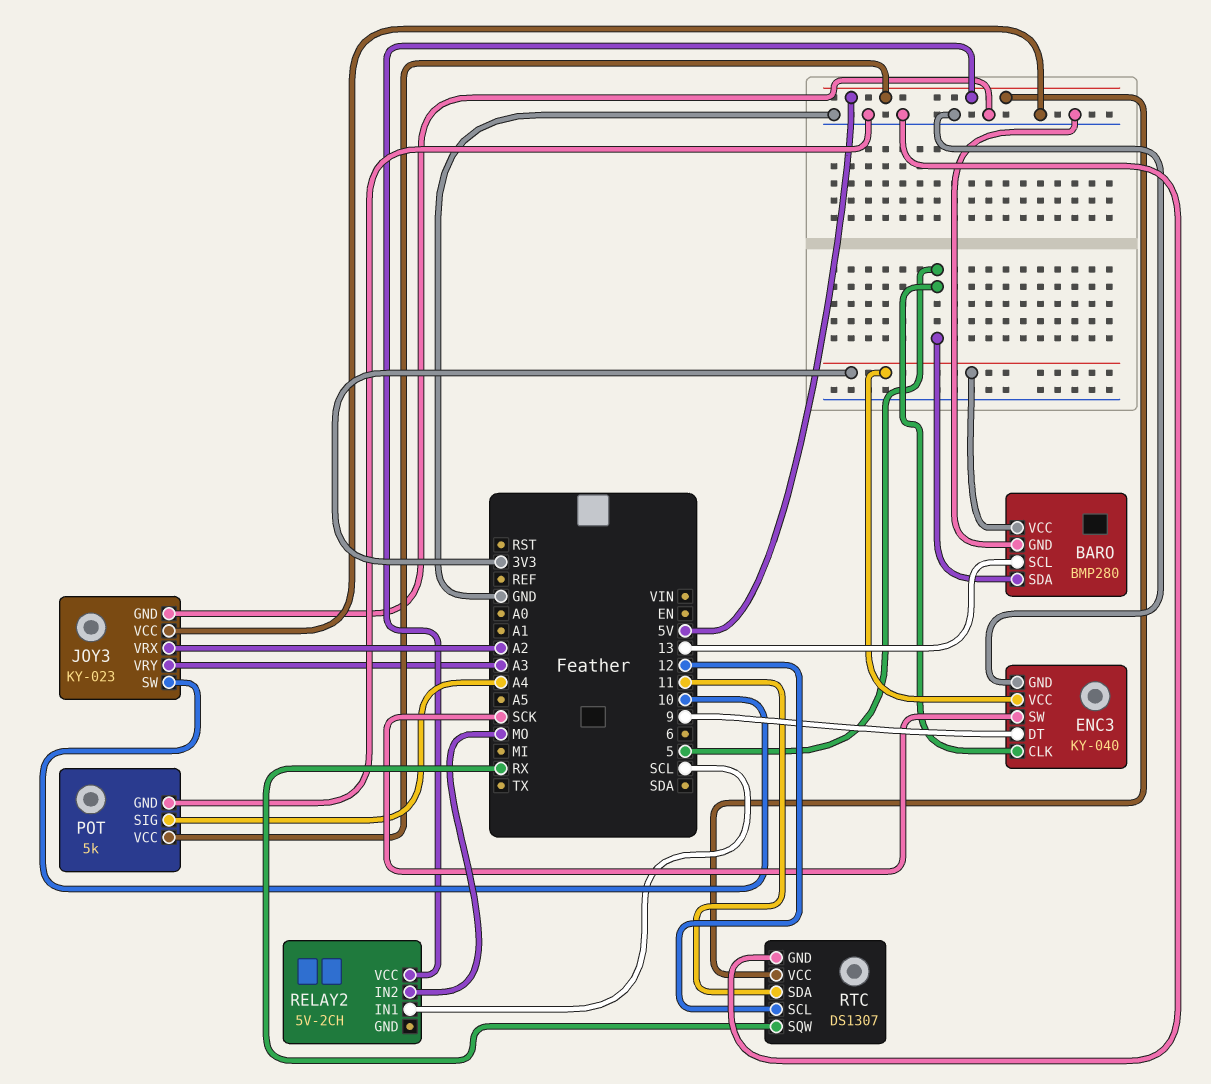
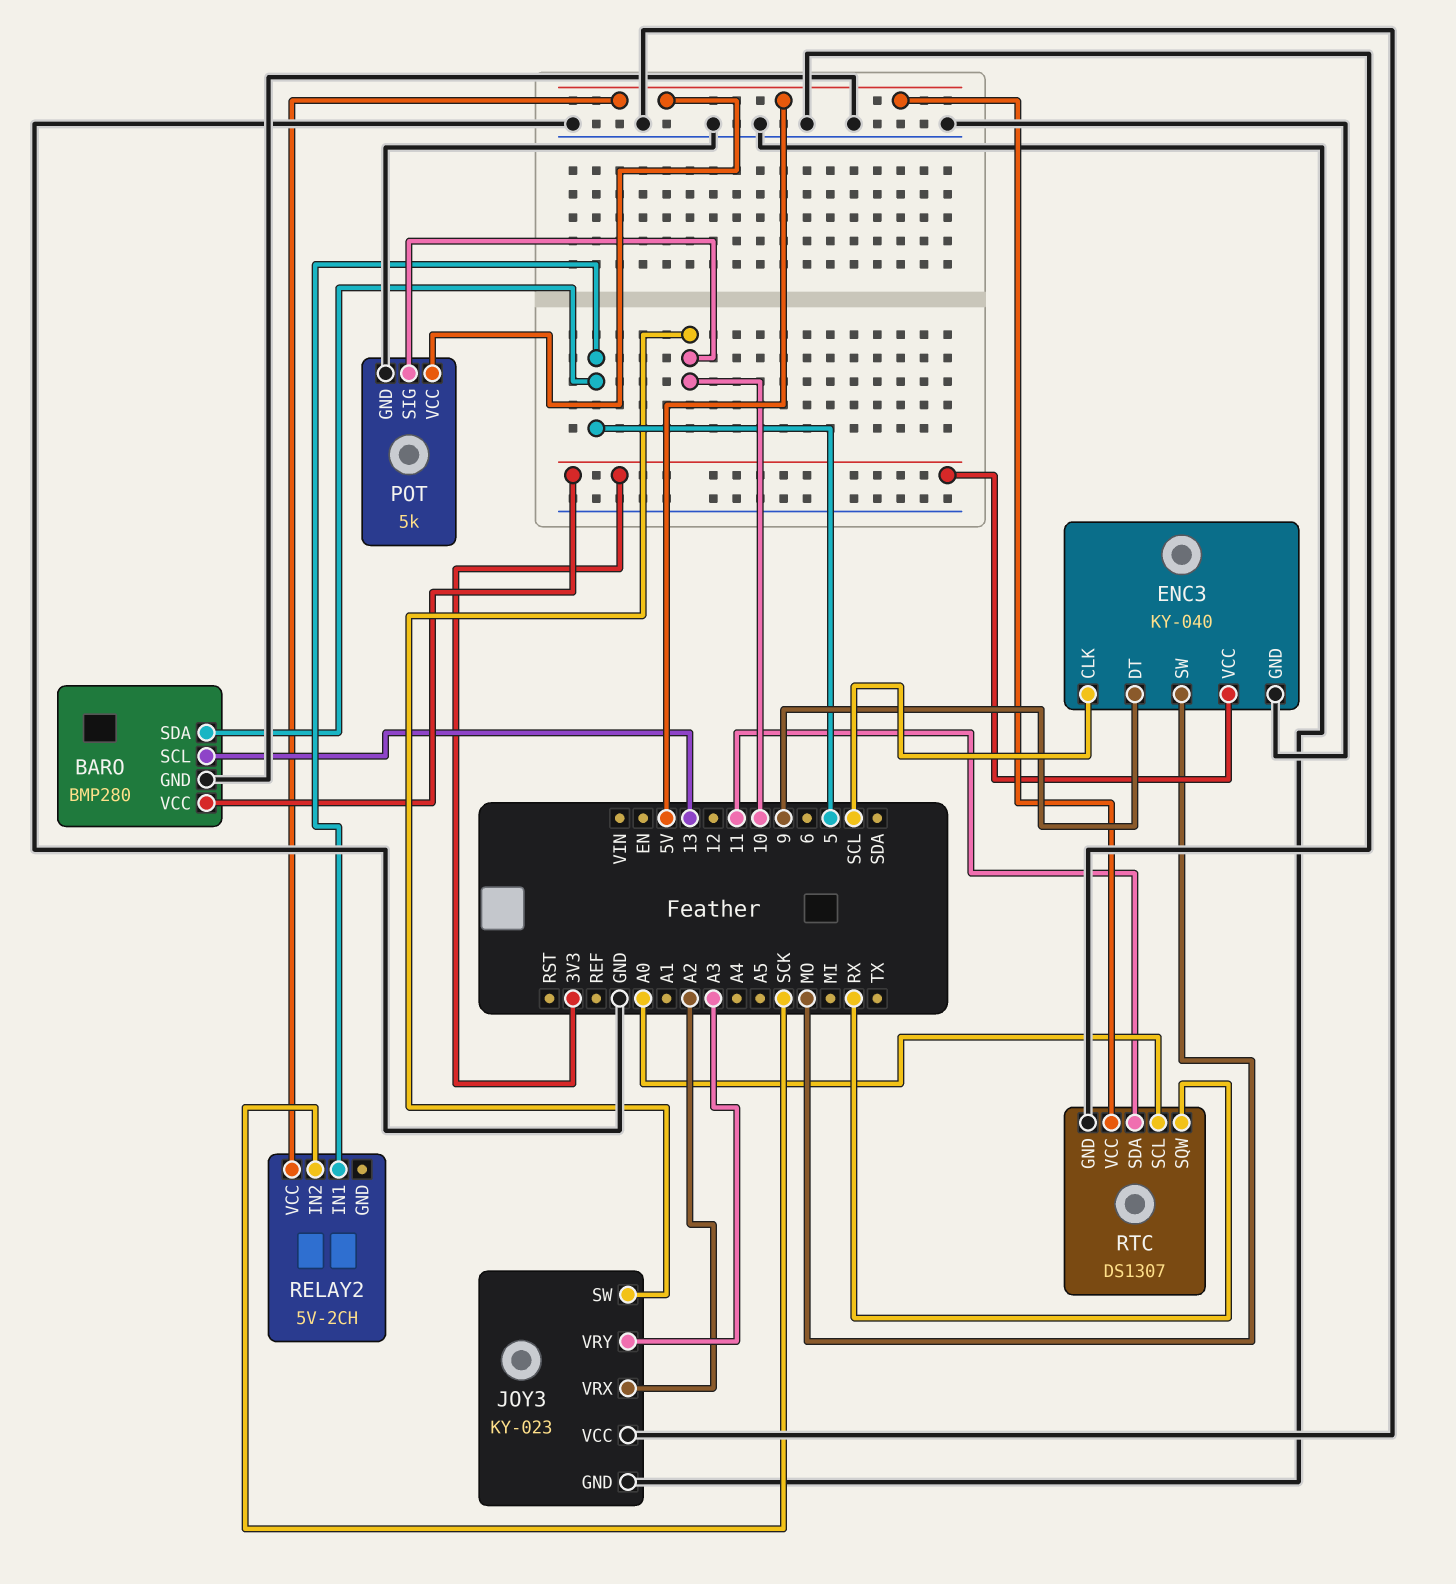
ENC3 pin CLK: 5 -> SCL
ENC3 pin SW: SCK -> MO
POT pin SIG: A4 -> 10
RELAY2 pin IN1: SCL -> 5
RELAY2 pin IN2: MO -> SCK
RTC pin SCL: 12 -> A0

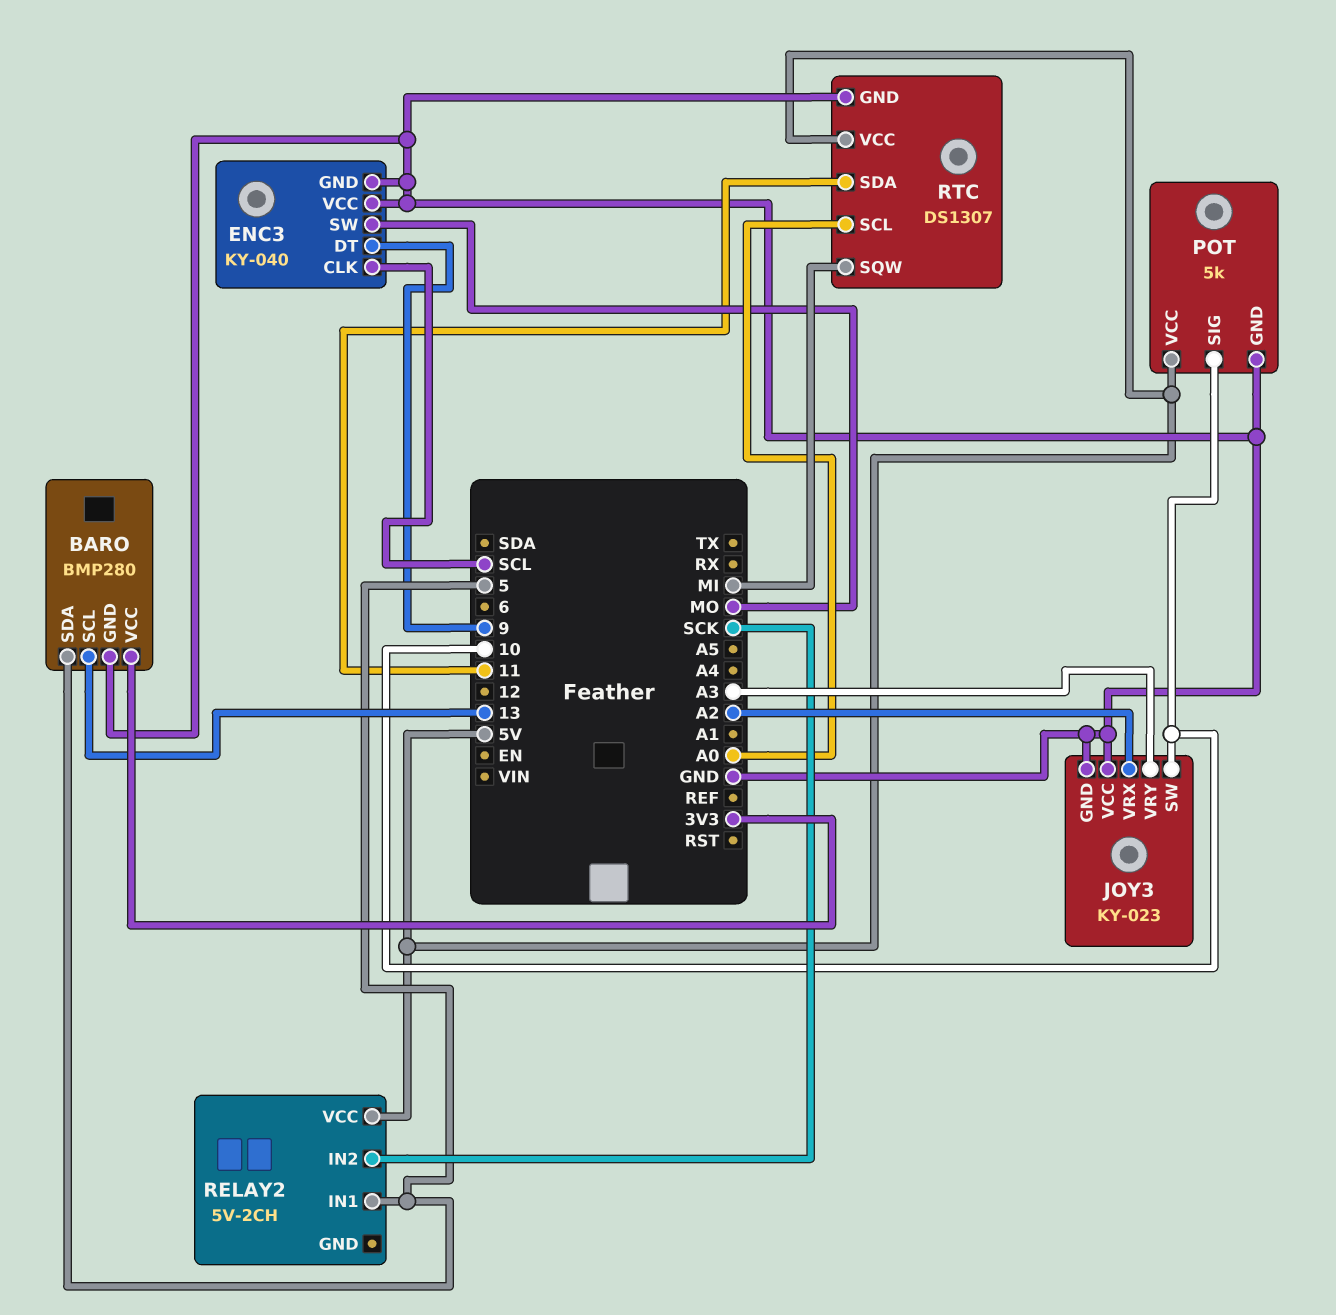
ENC3 pin VCC: 3V3 -> GND
RTC pin SQW: RX -> MI

